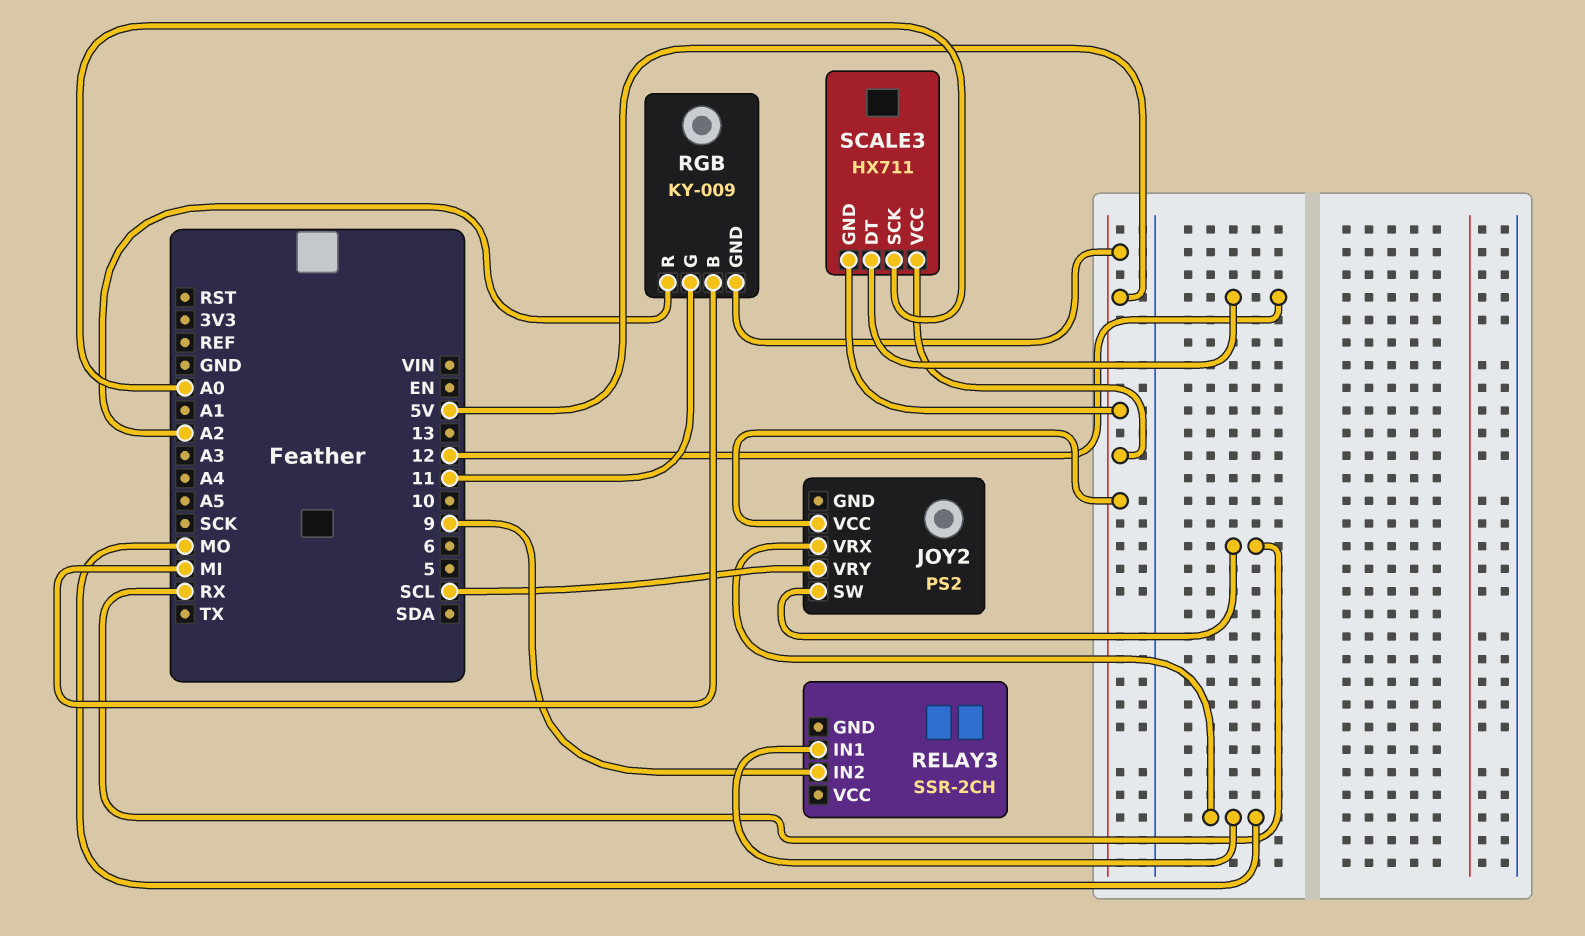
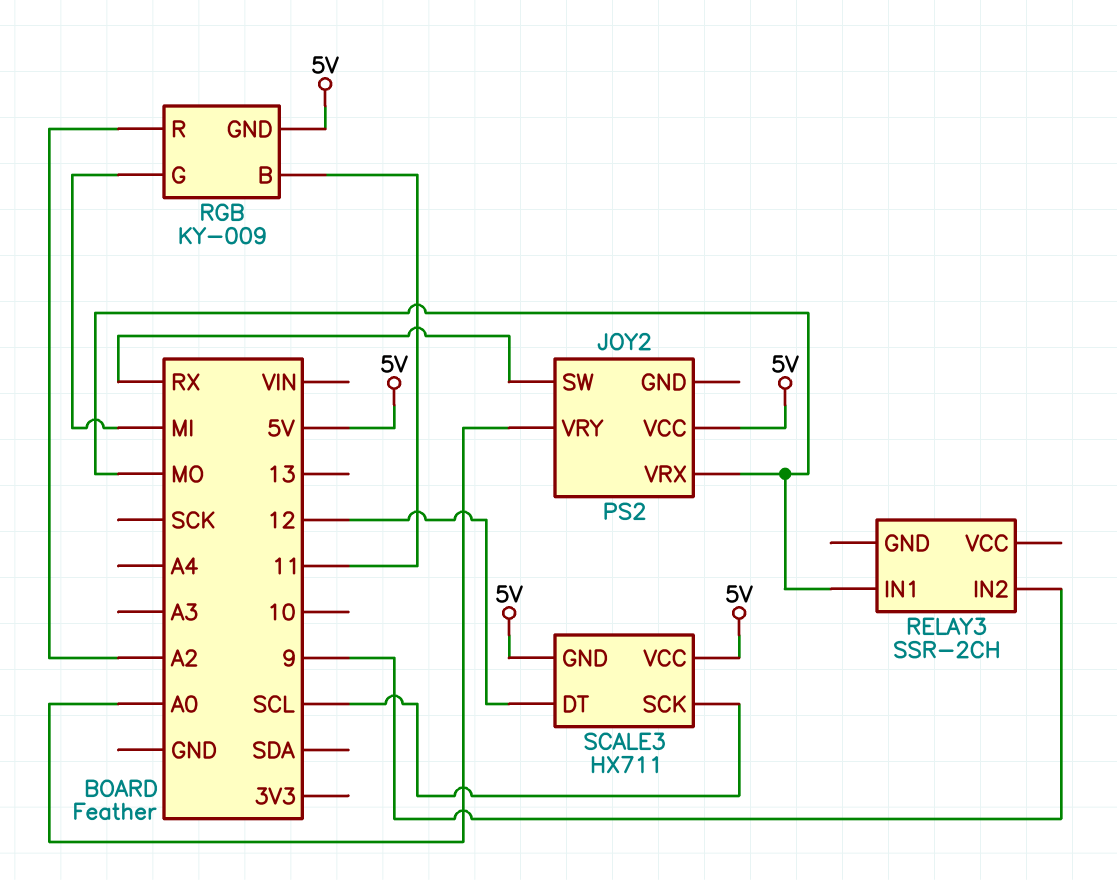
JOY2 pin VRY: SCL -> A0
RGB pin B: MI -> 11
RGB pin G: 11 -> MI
SCALE3 pin SCK: A0 -> SCL

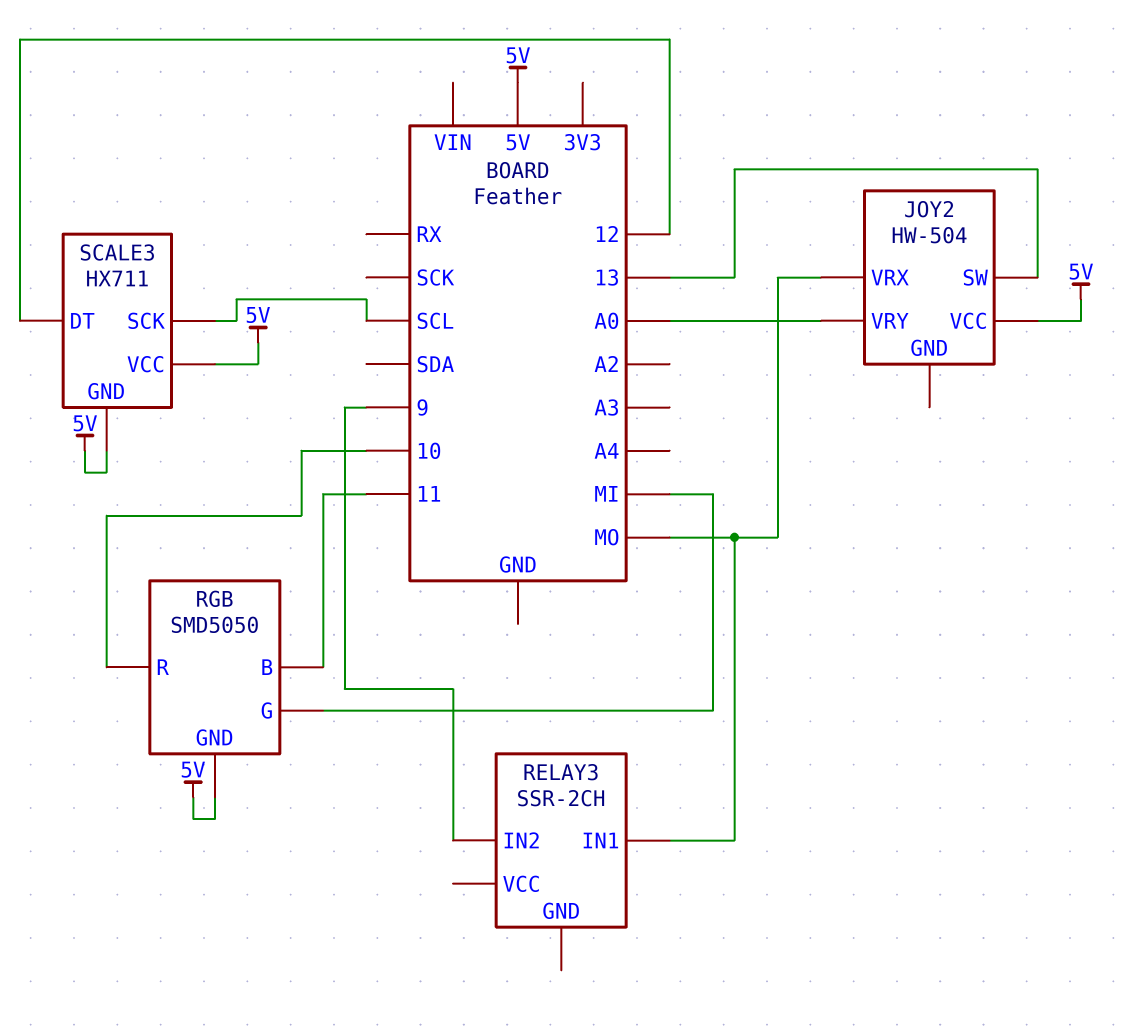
JOY2: PS2 -> HW-504
JOY2 pin SW: RX -> 13
RGB: KY-009 -> SMD5050
RGB pin R: A2 -> 10

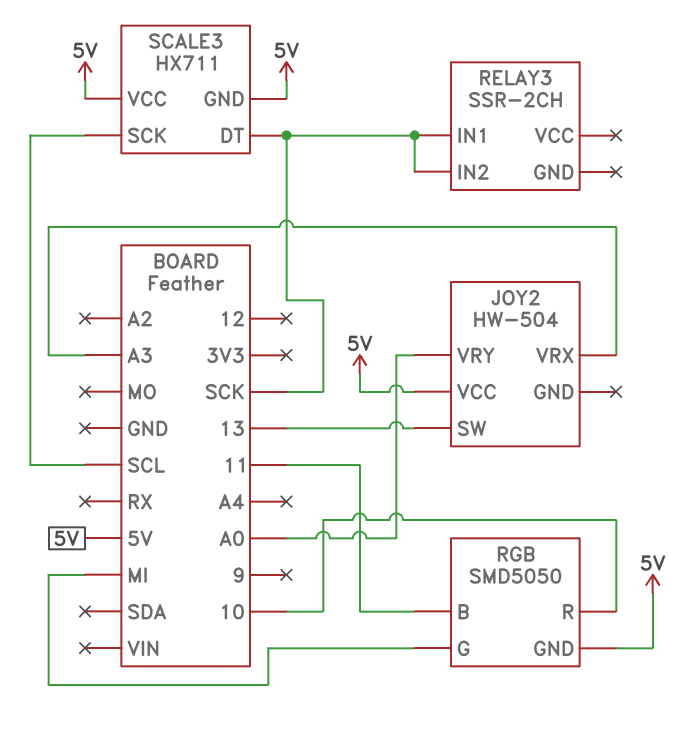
JOY2 pin VRX: MO -> A3
RELAY3 pin IN1: MO -> SCK
RELAY3 pin IN2: 9 -> SCK
SCALE3 pin DT: 12 -> SCK

